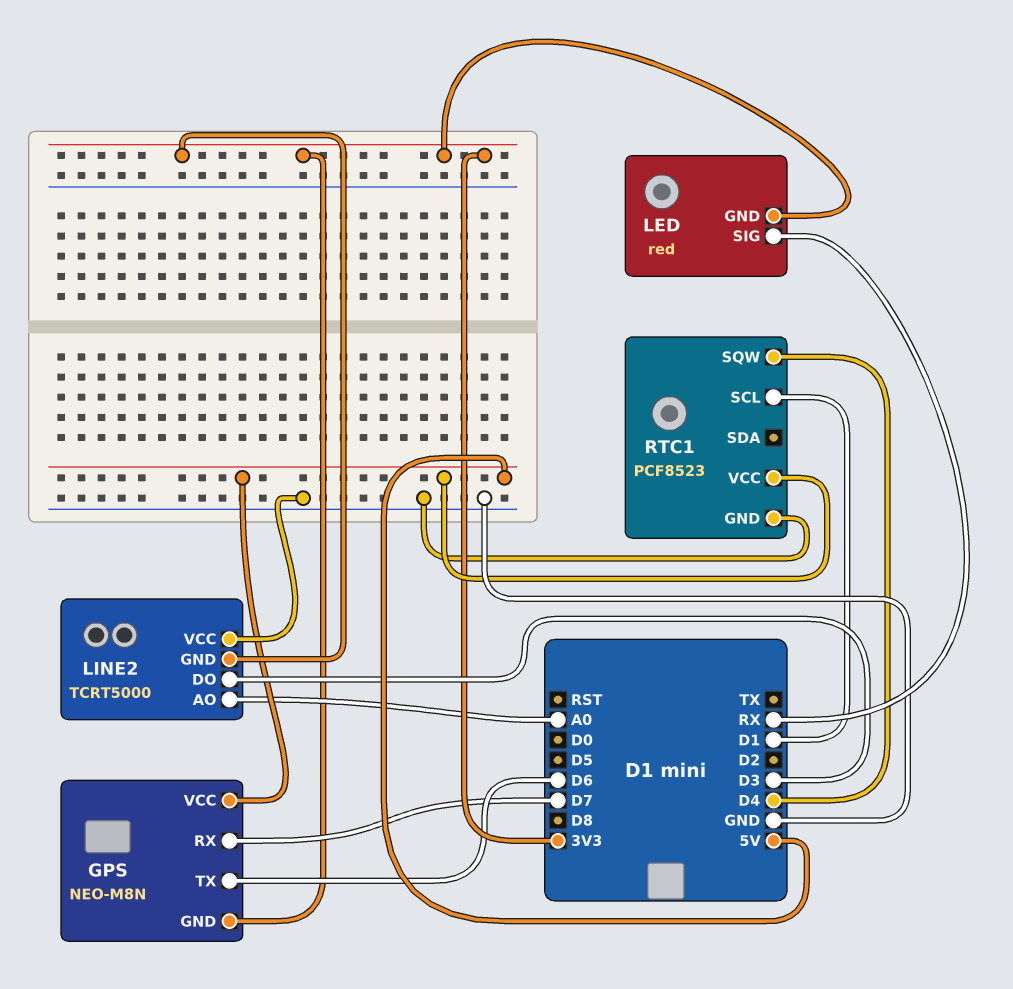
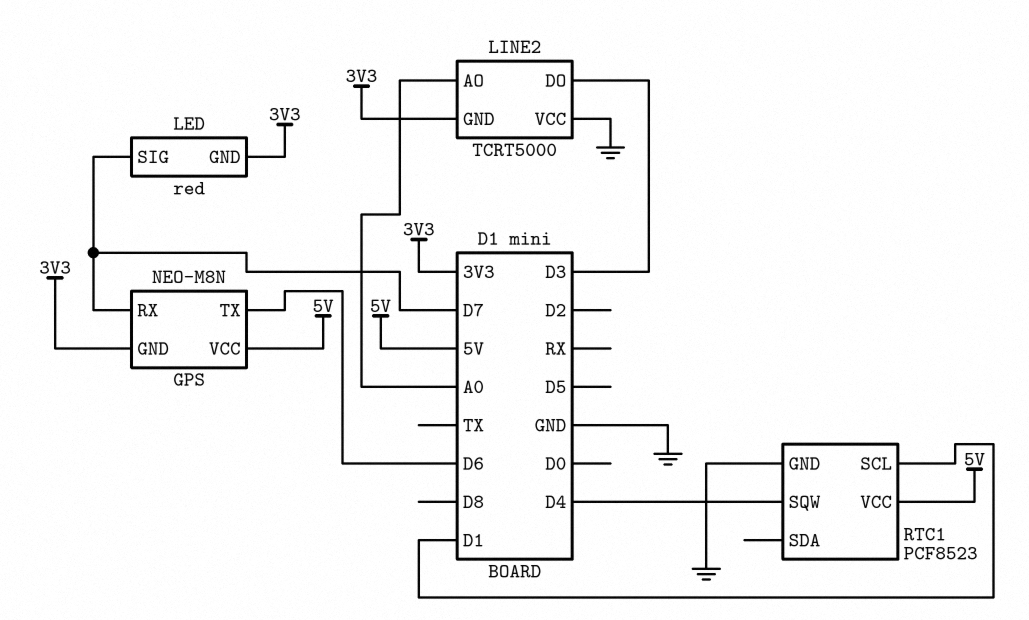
LED pin SIG: RX -> D7

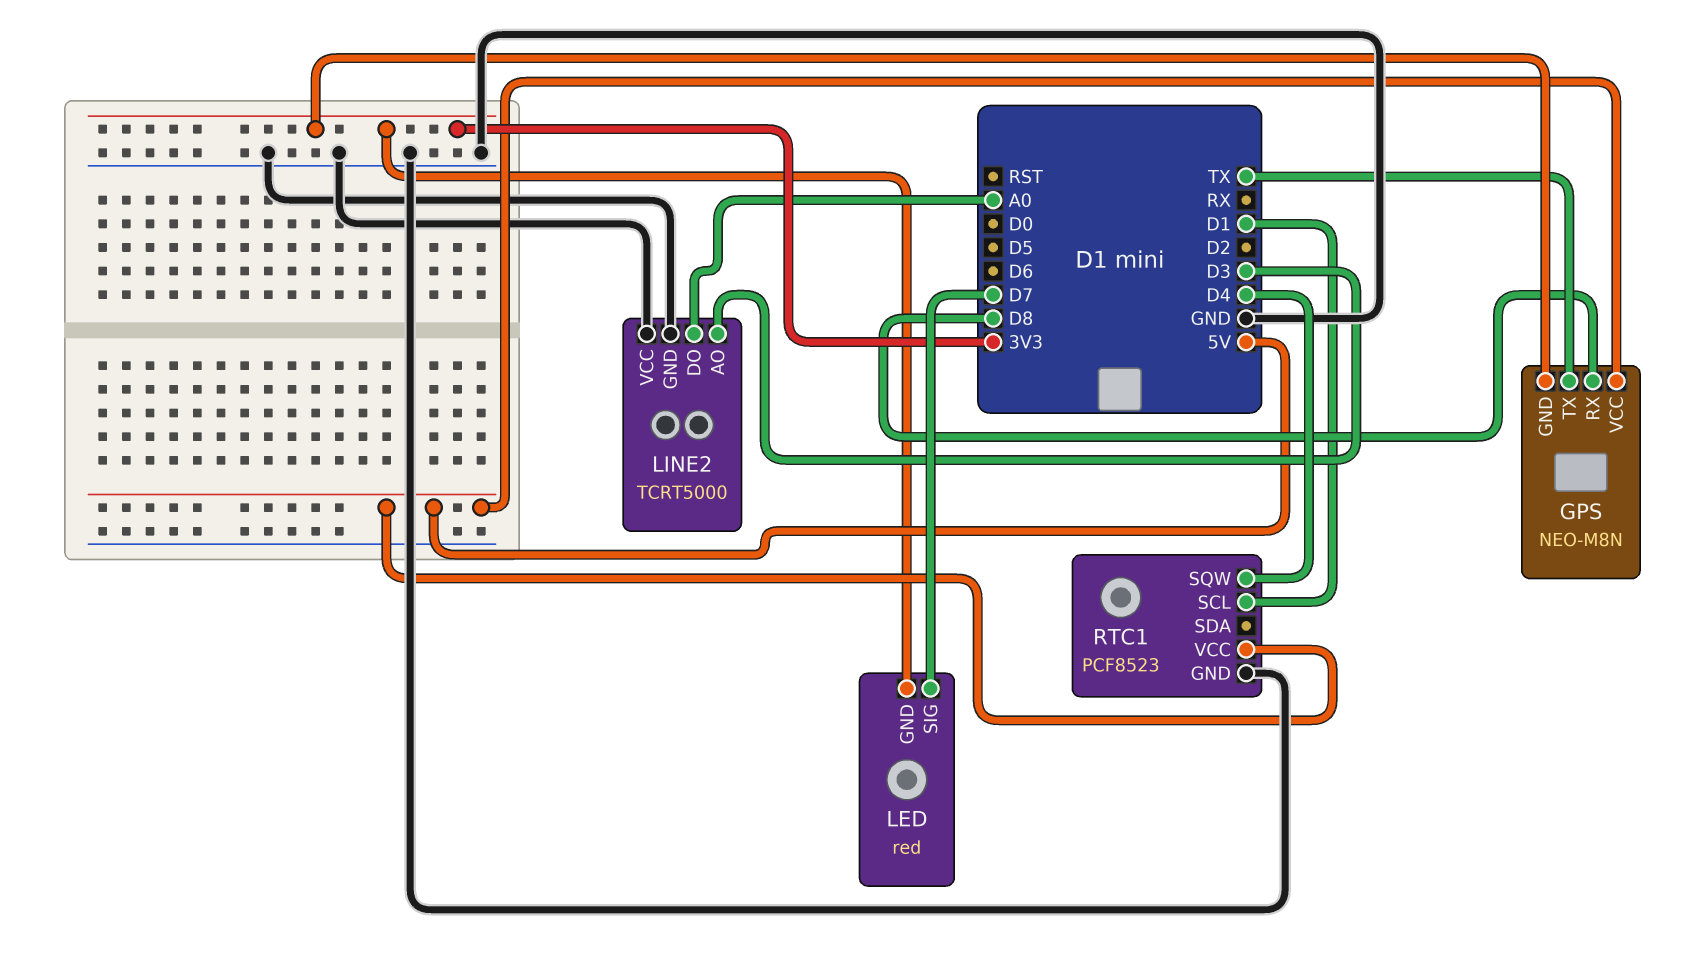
GPS pin RX: D7 -> D8
GPS pin TX: D6 -> TX
LINE2 pin AO: A0 -> D3
LINE2 pin DO: D3 -> A0
LINE2 pin GND: 3V3 -> GND

